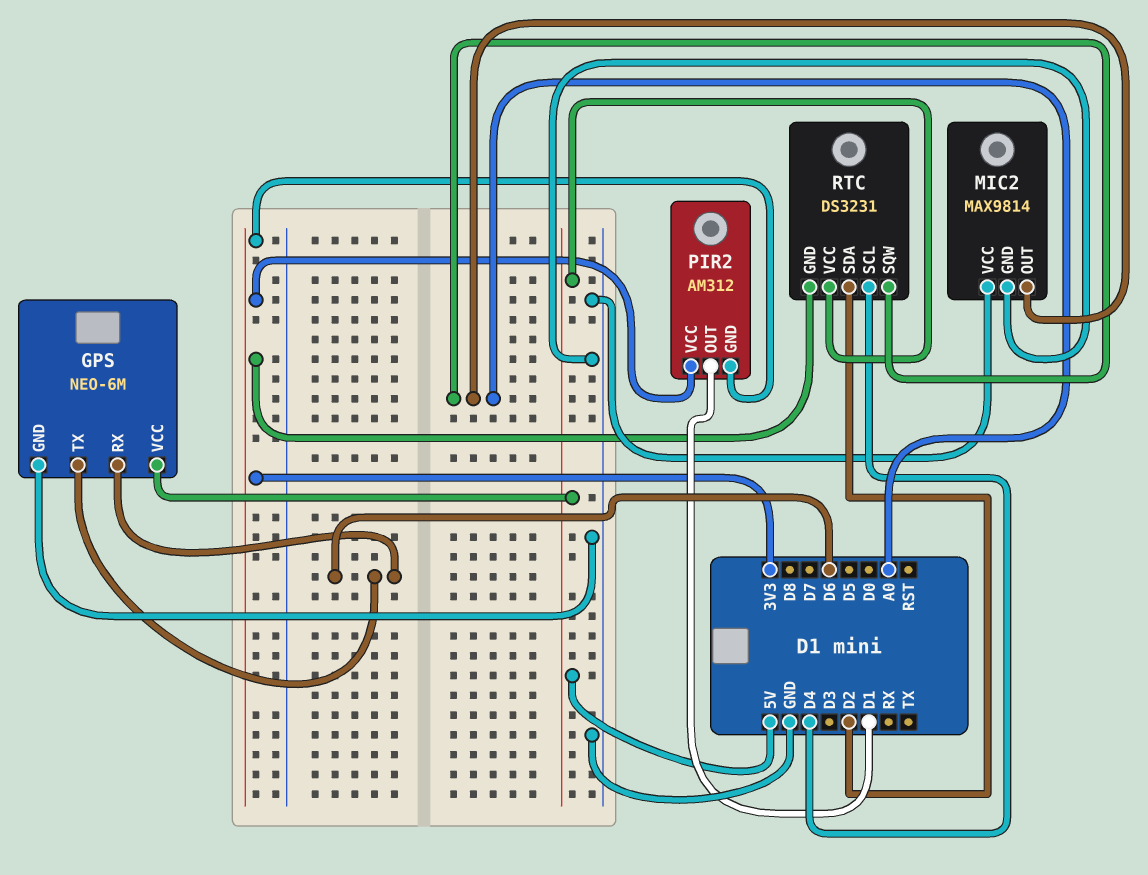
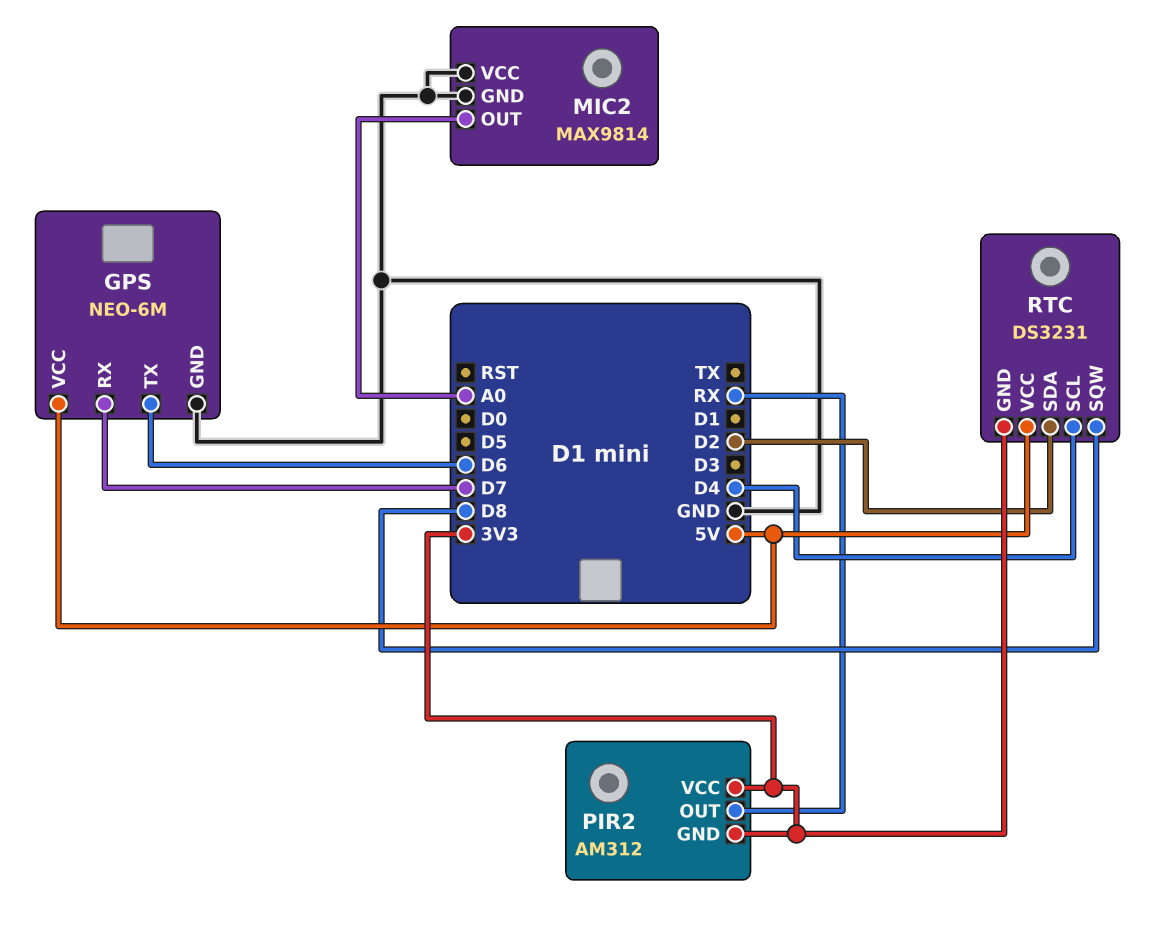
GPS pin RX: D6 -> D7
PIR2 pin OUT: D1 -> RX
RTC pin SQW: A0 -> D8

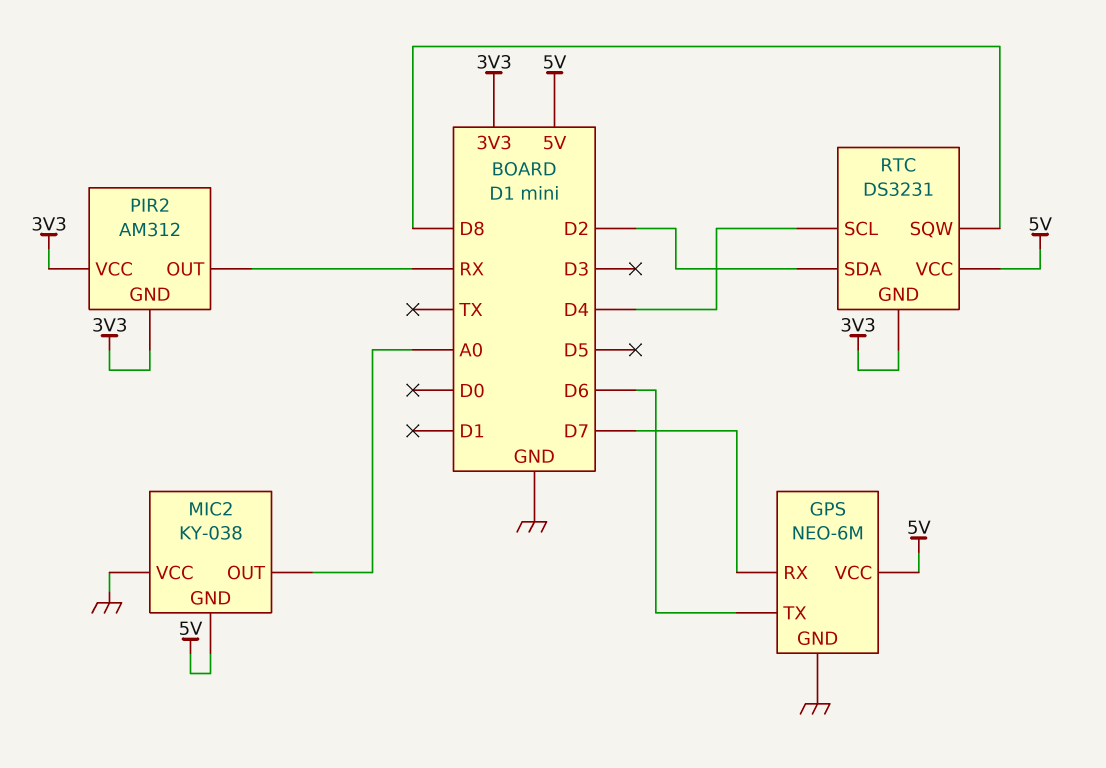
MIC2: MAX9814 -> KY-038
MIC2 pin GND: GND -> 5V

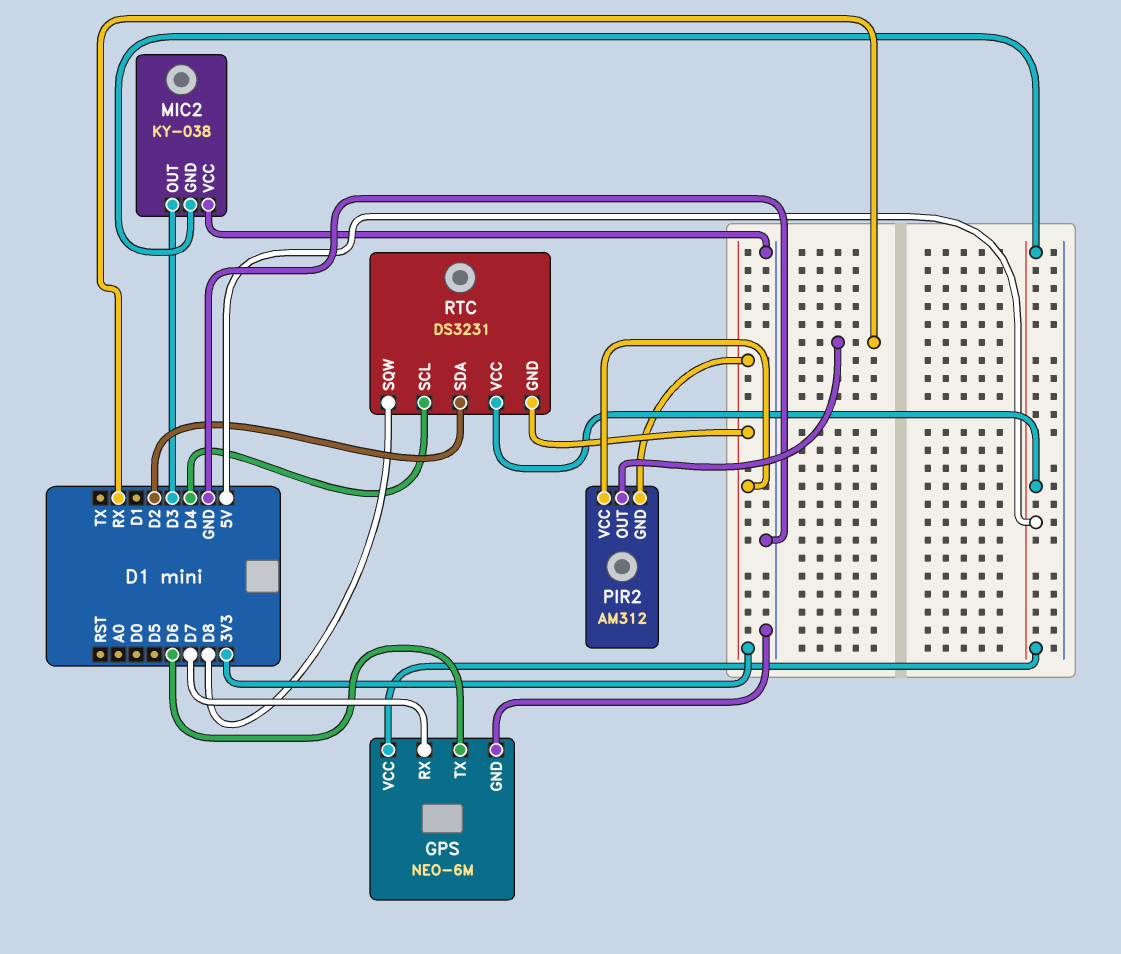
MIC2 pin OUT: A0 -> D3

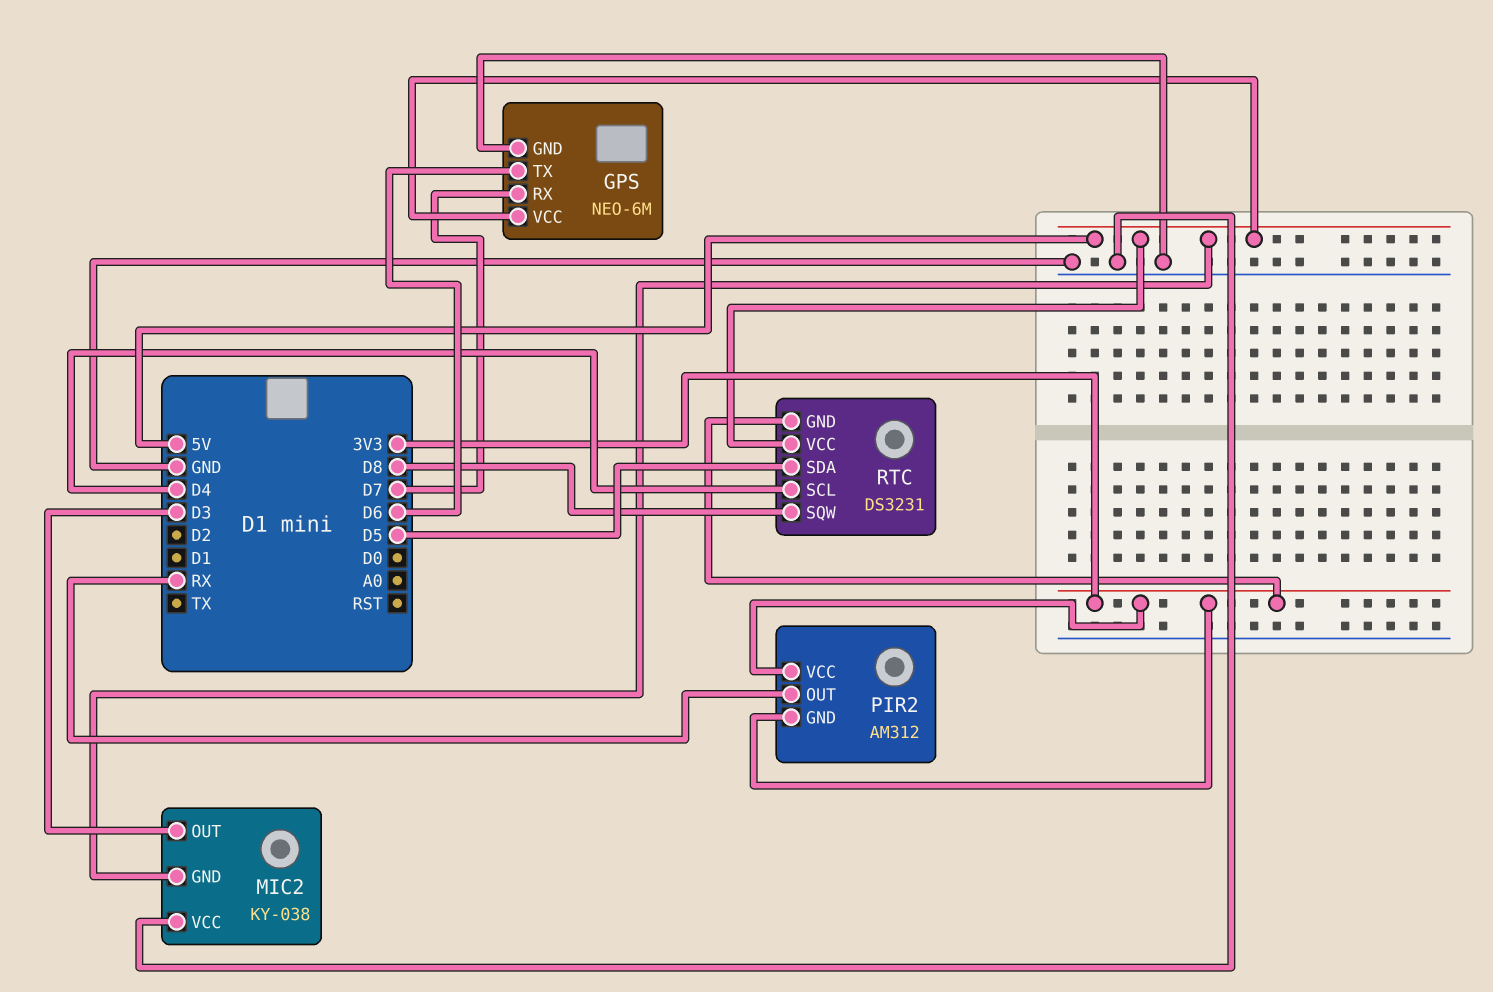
RTC pin SDA: D2 -> D5

